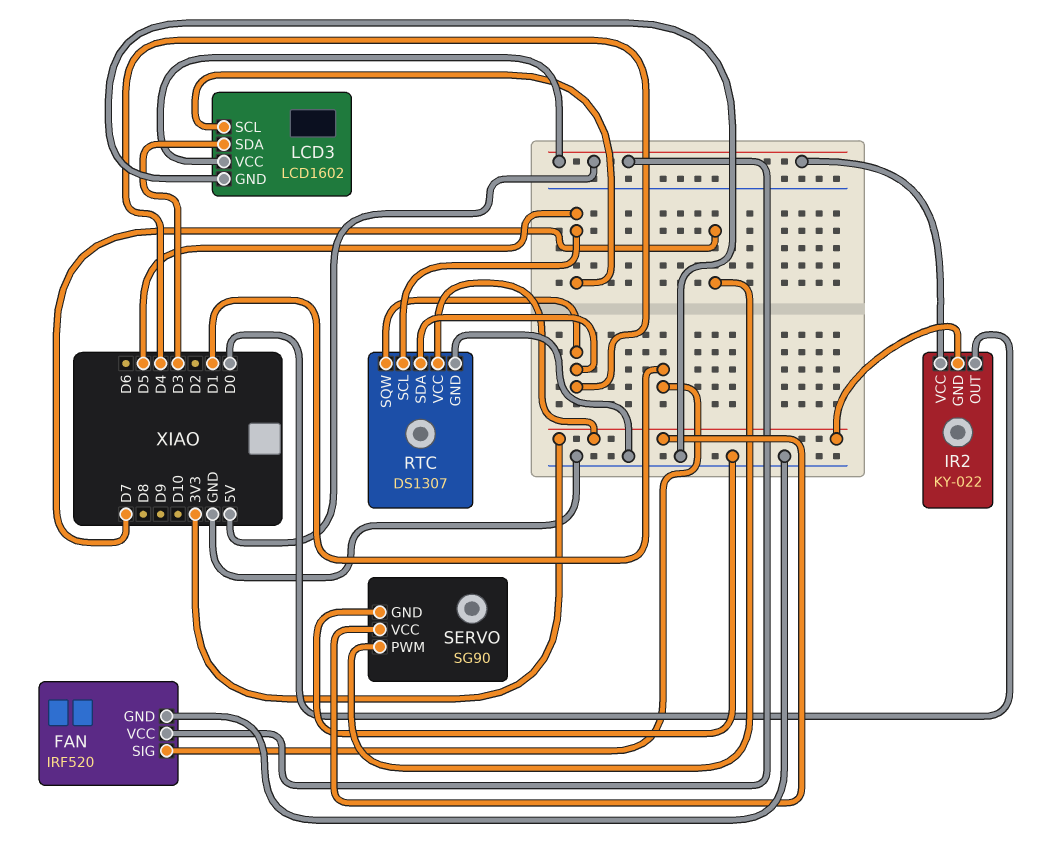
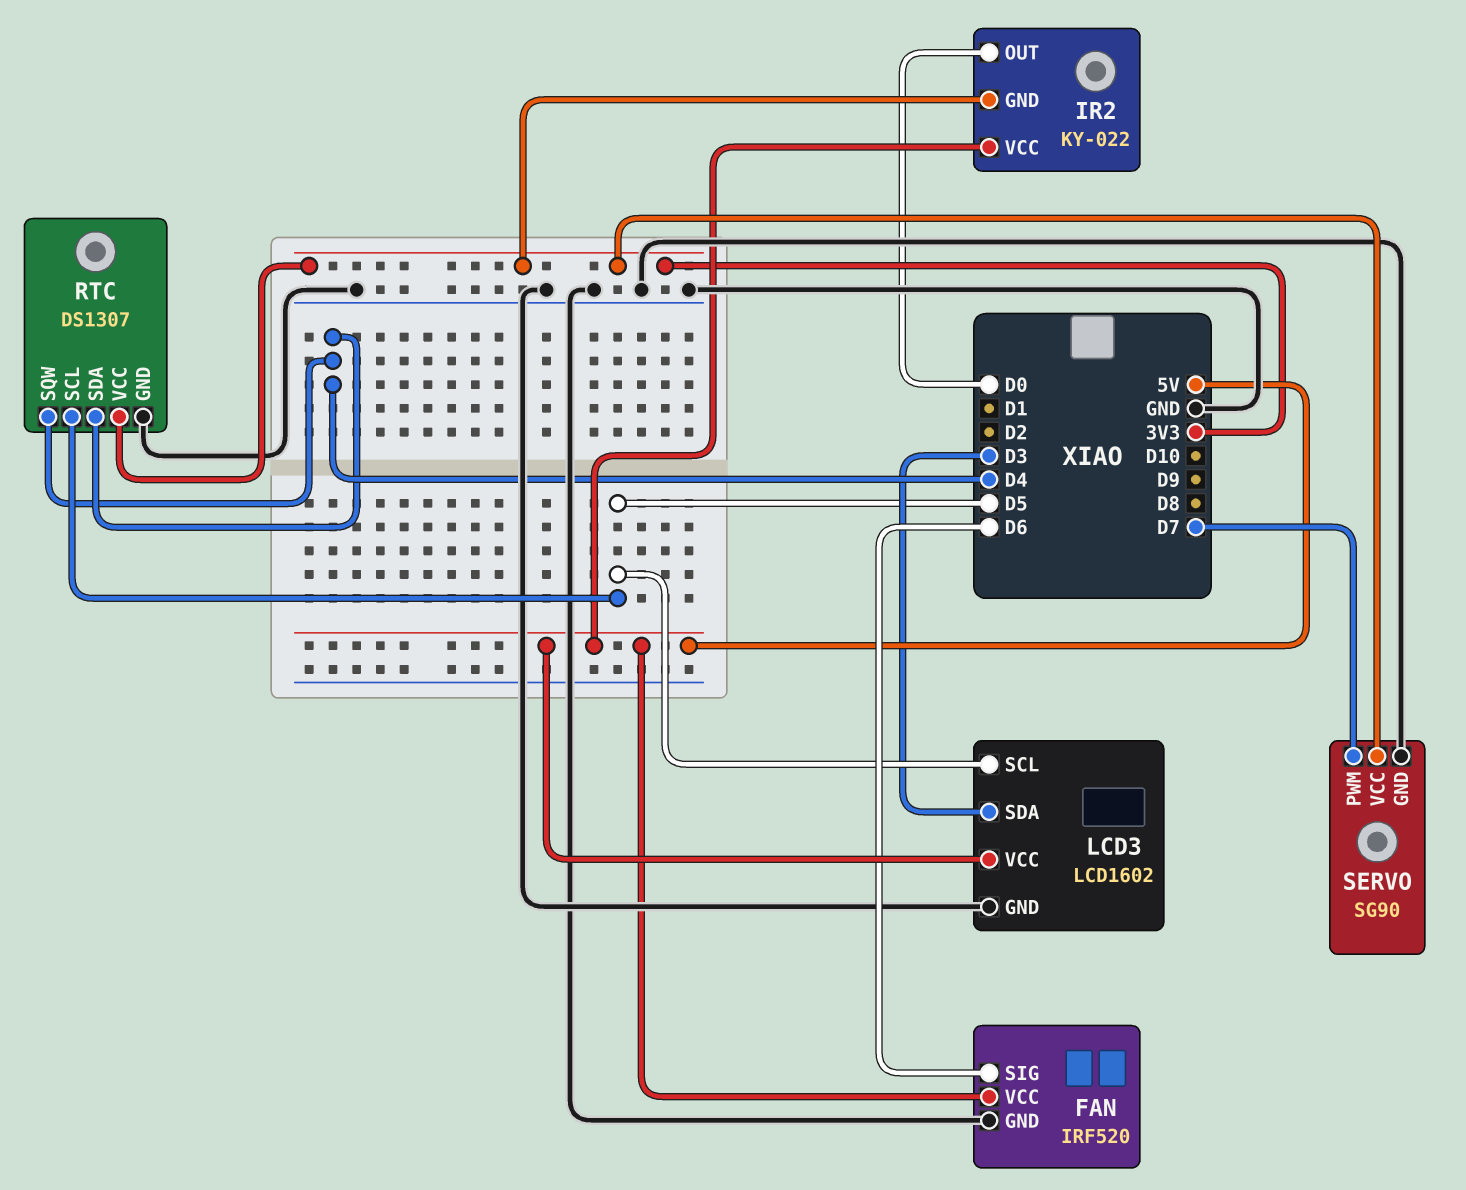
FAN pin SIG: D1 -> D6

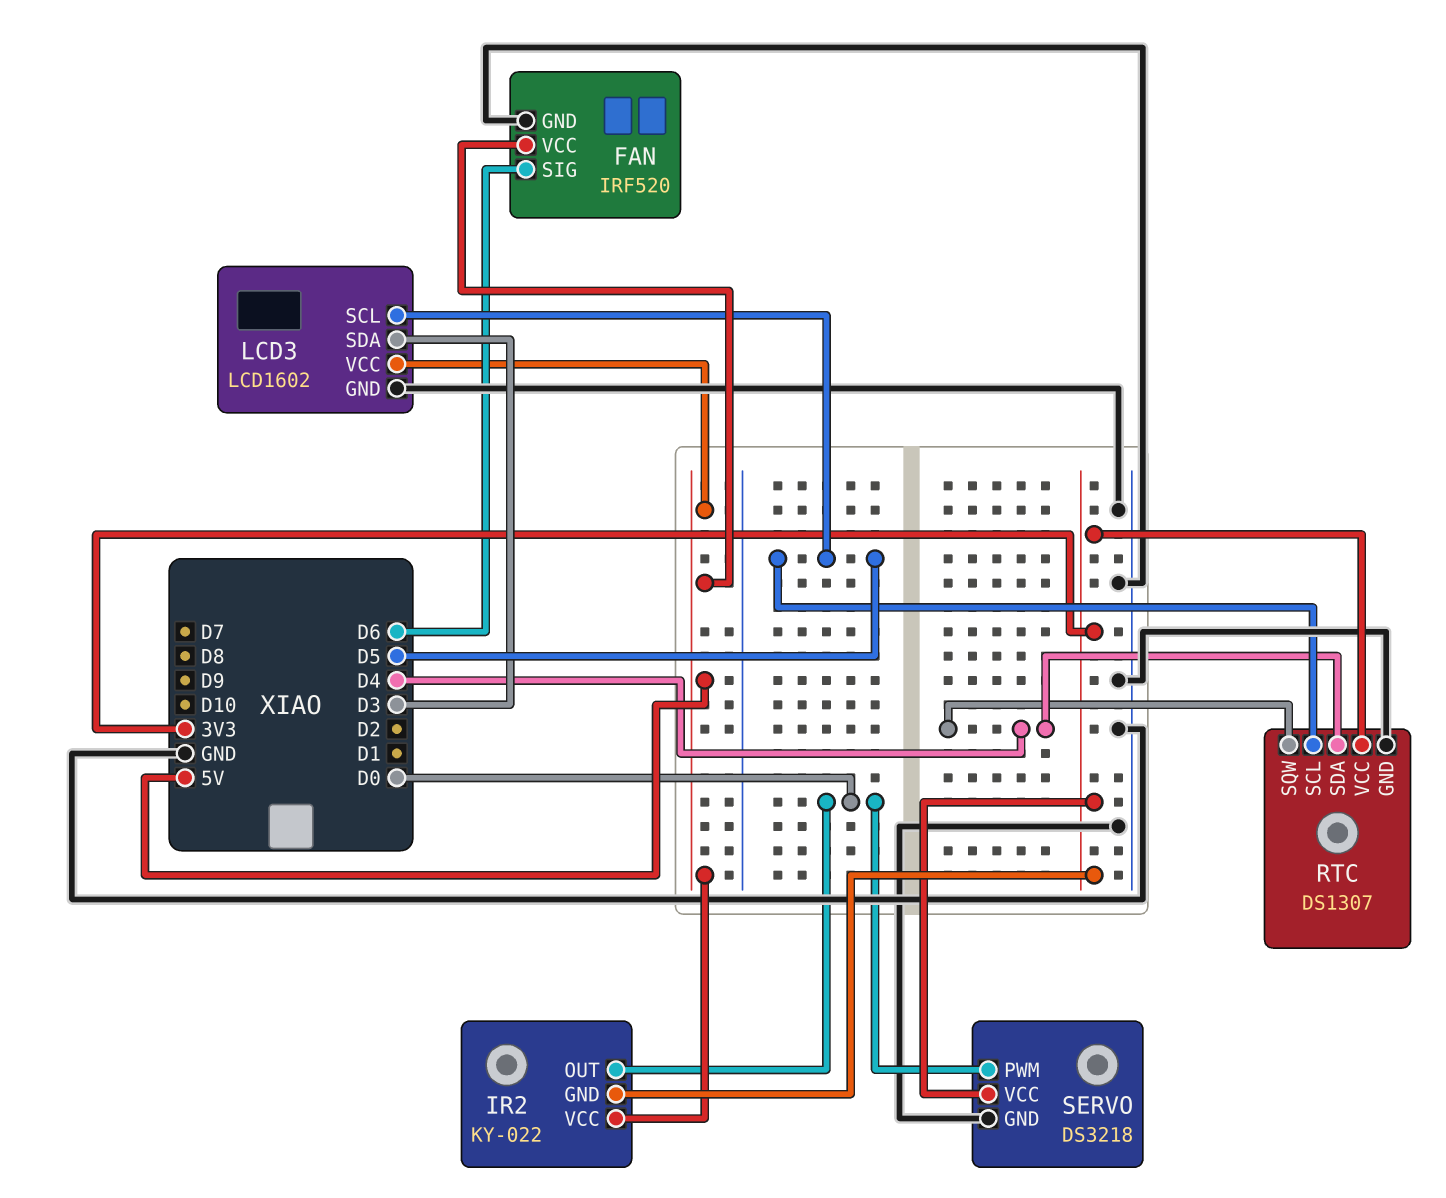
SERVO: SG90 -> DS3218
SERVO pin PWM: D7 -> D0

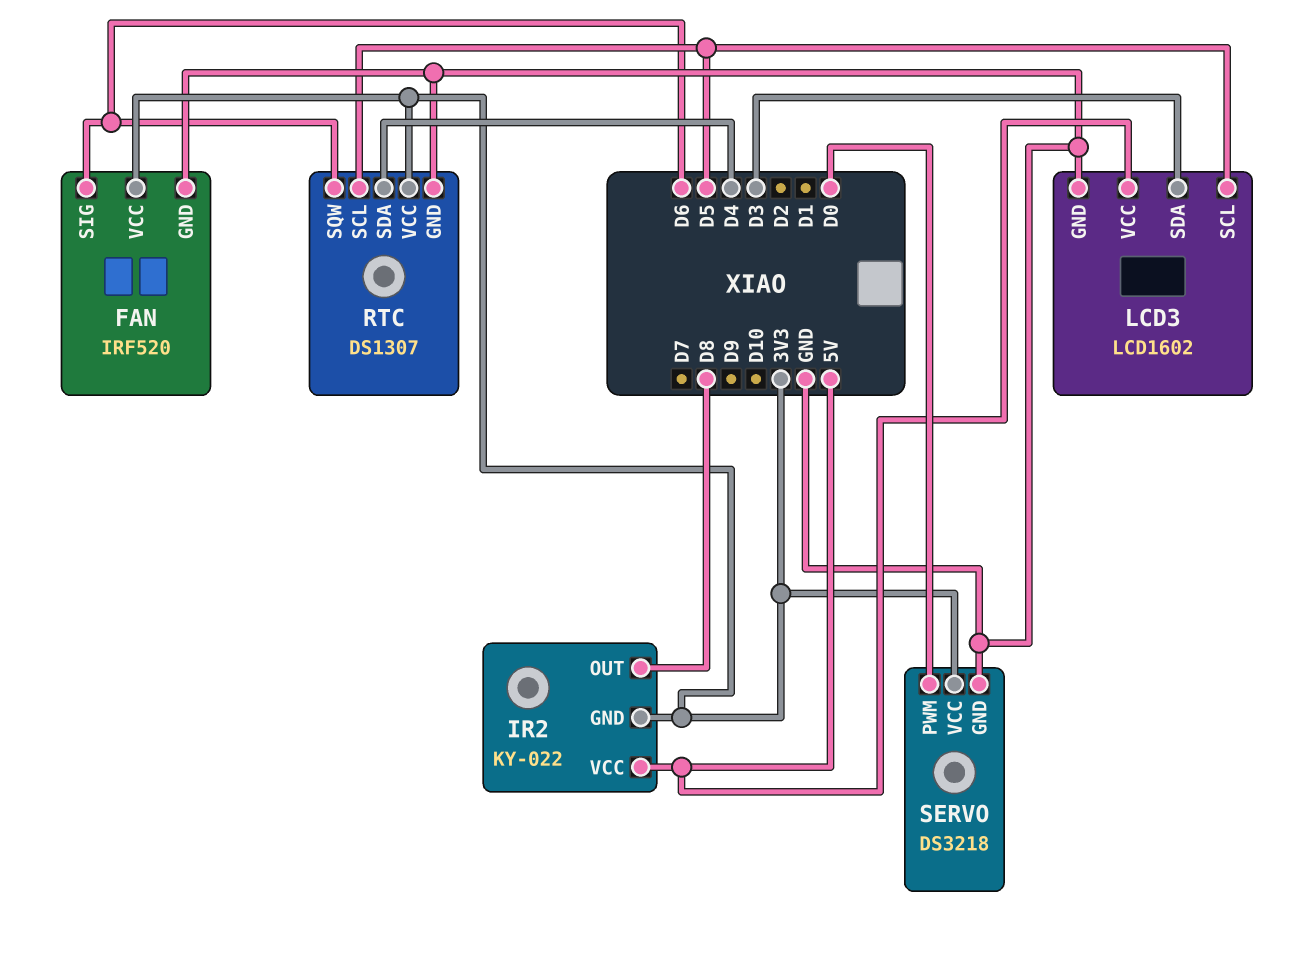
FAN pin VCC: 5V -> 3V3
IR2 pin OUT: D0 -> D8
RTC pin SQW: D4 -> D6

